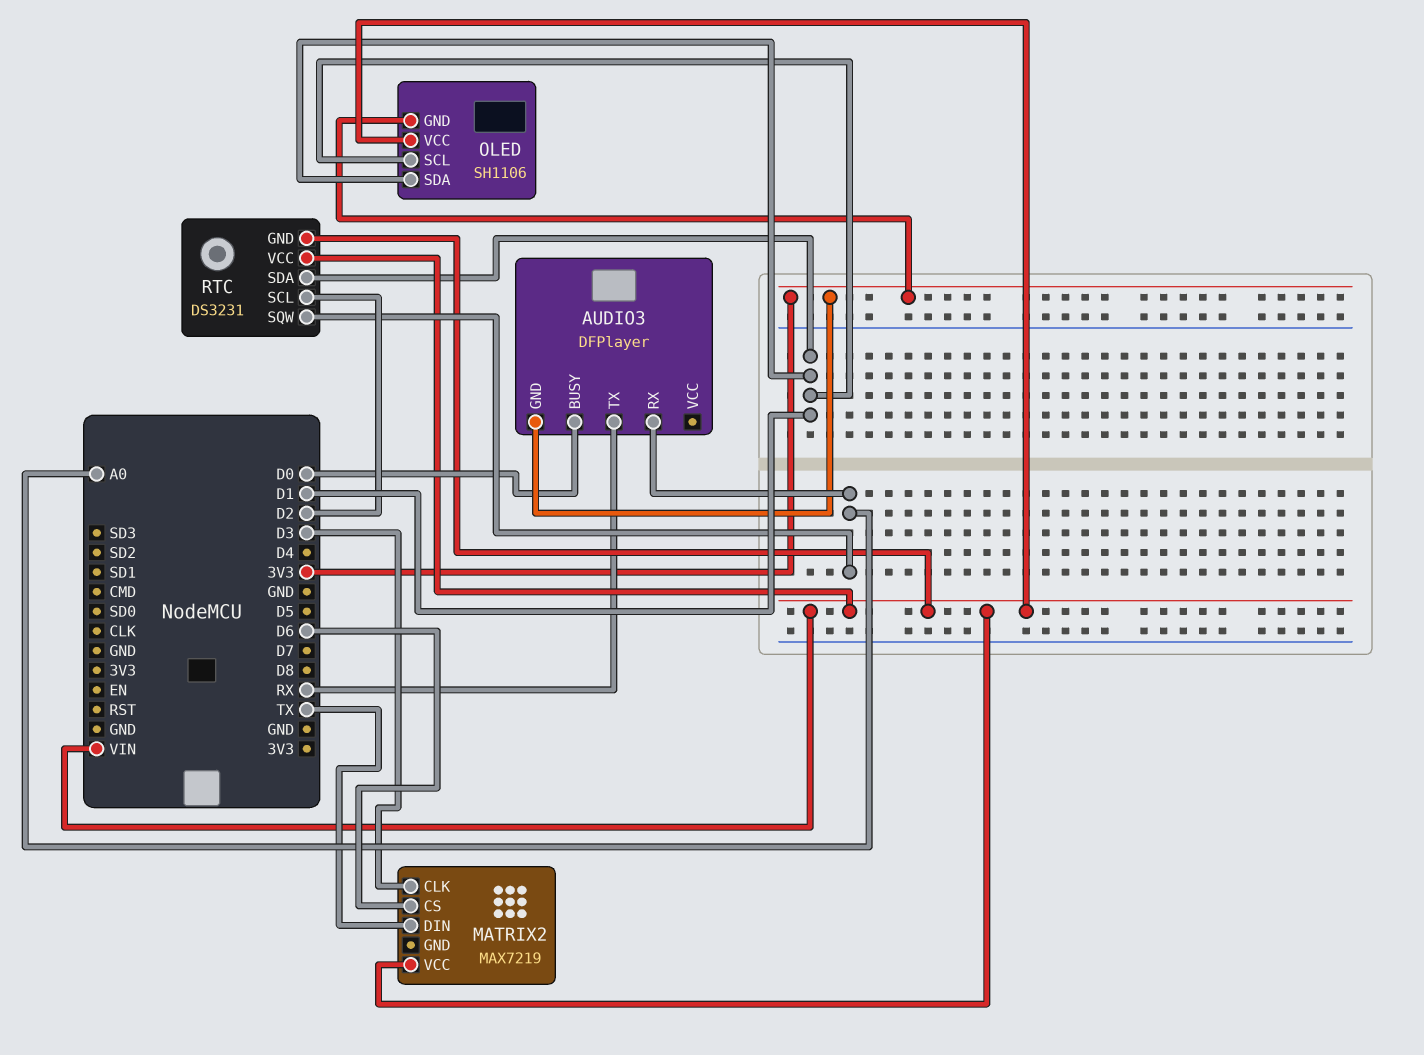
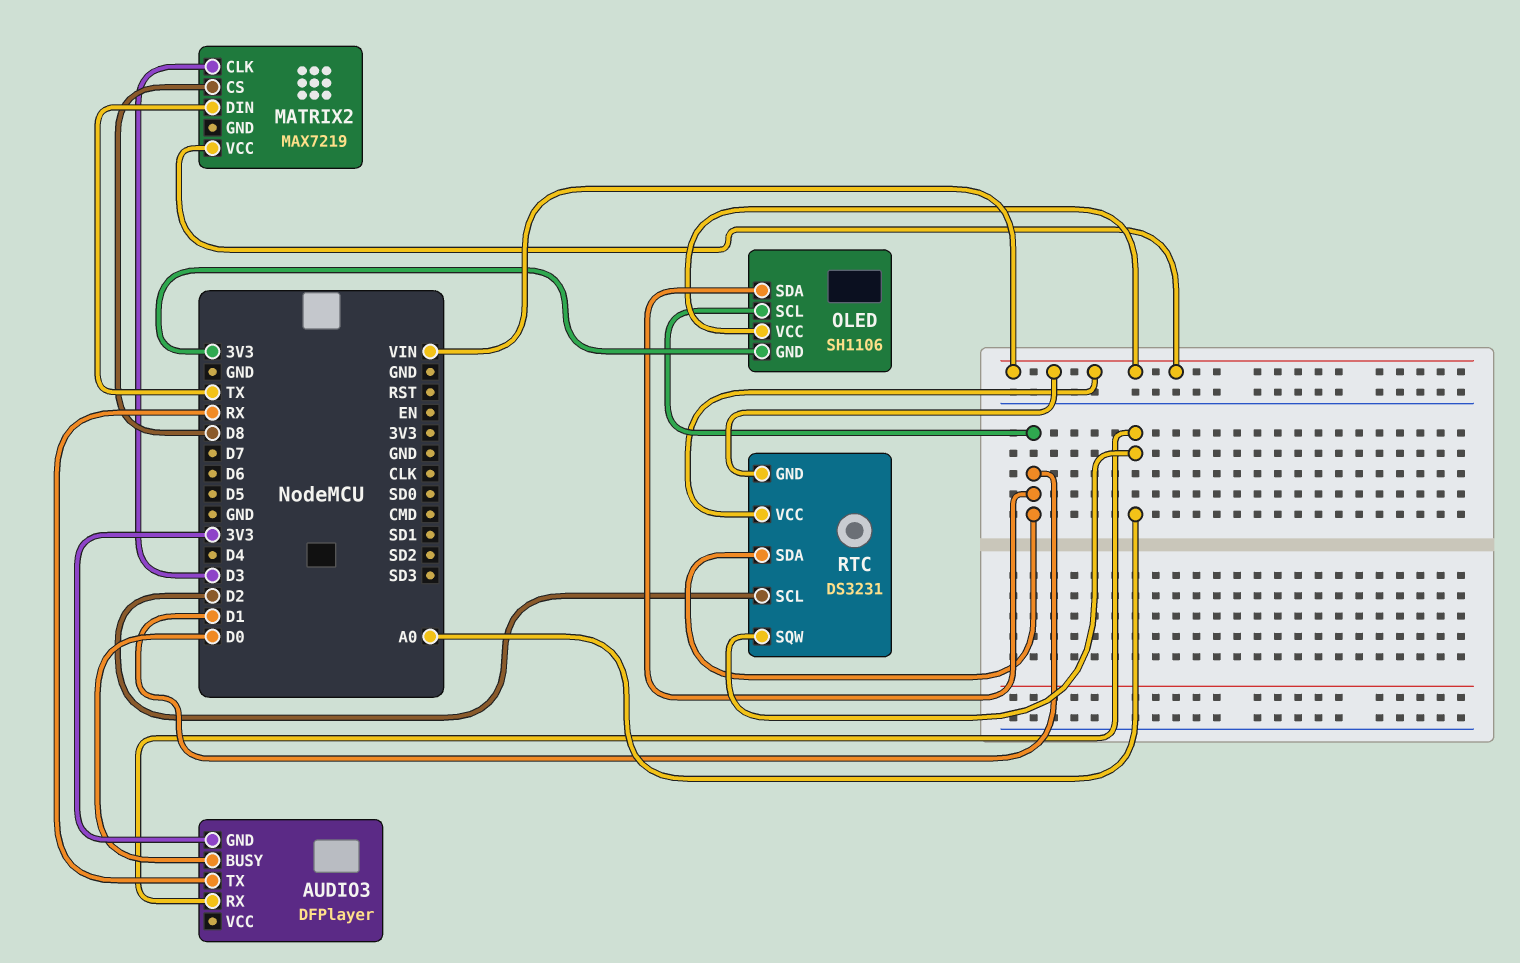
MATRIX2 pin CS: D6 -> D8

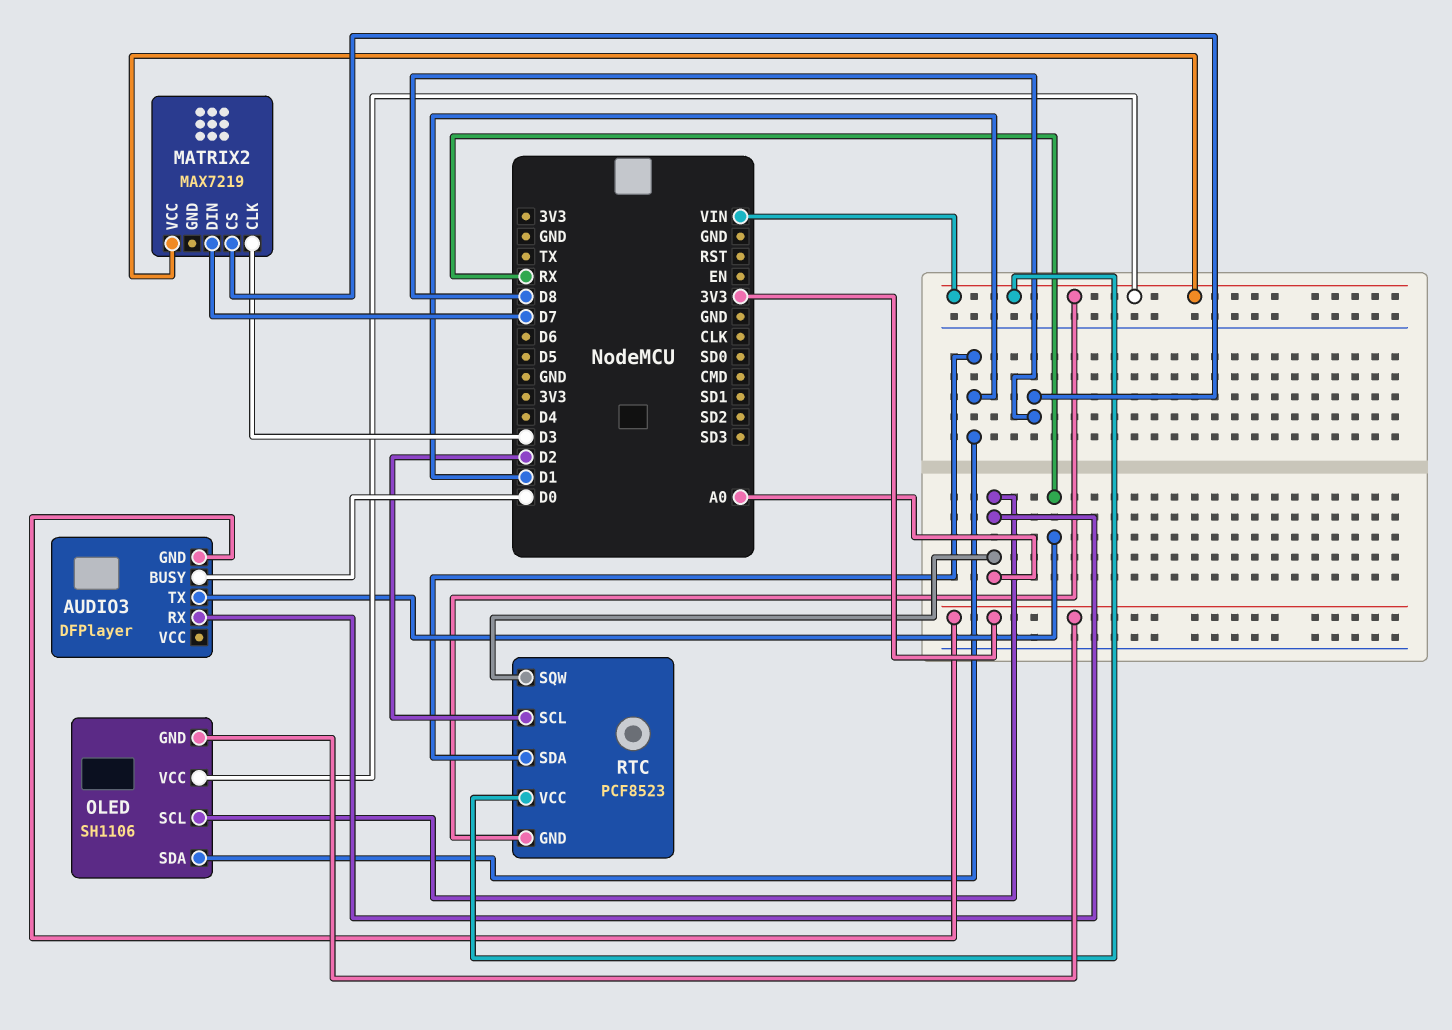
MATRIX2 pin DIN: TX -> D7
OLED pin SCL: D1 -> A0
RTC: DS3231 -> PCF8523

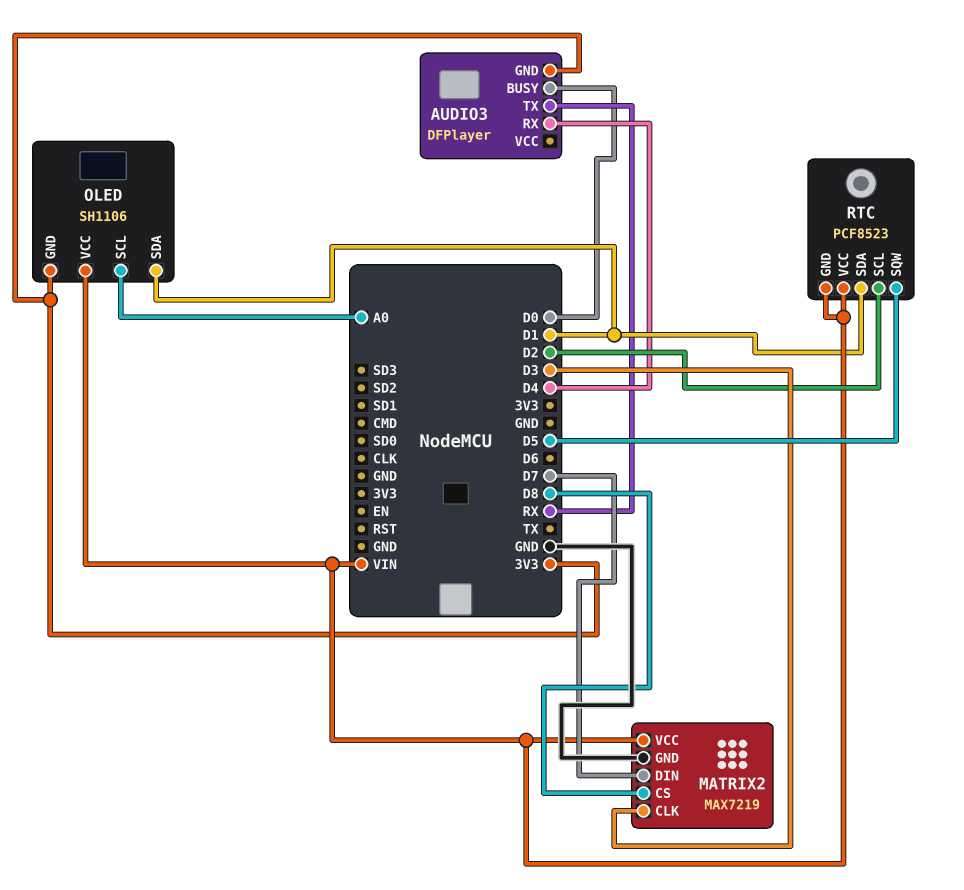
AUDIO3 pin RX: A0 -> D4
MATRIX2 pin GND: none -> GND
RTC pin SQW: A0 -> D5

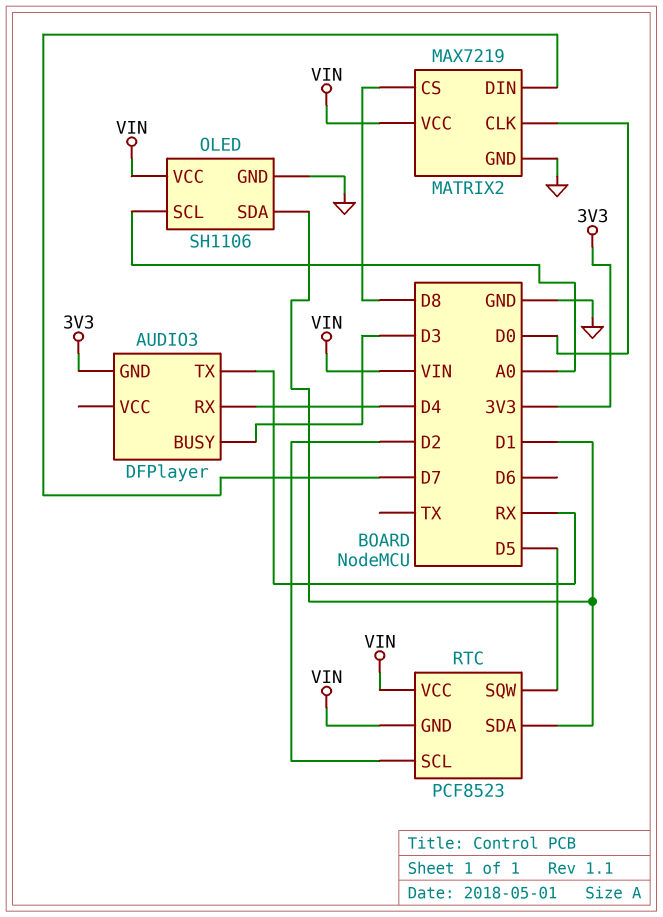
AUDIO3 pin BUSY: D0 -> D3
MATRIX2 pin CLK: D3 -> D0
OLED pin GND: 3V3 -> GND

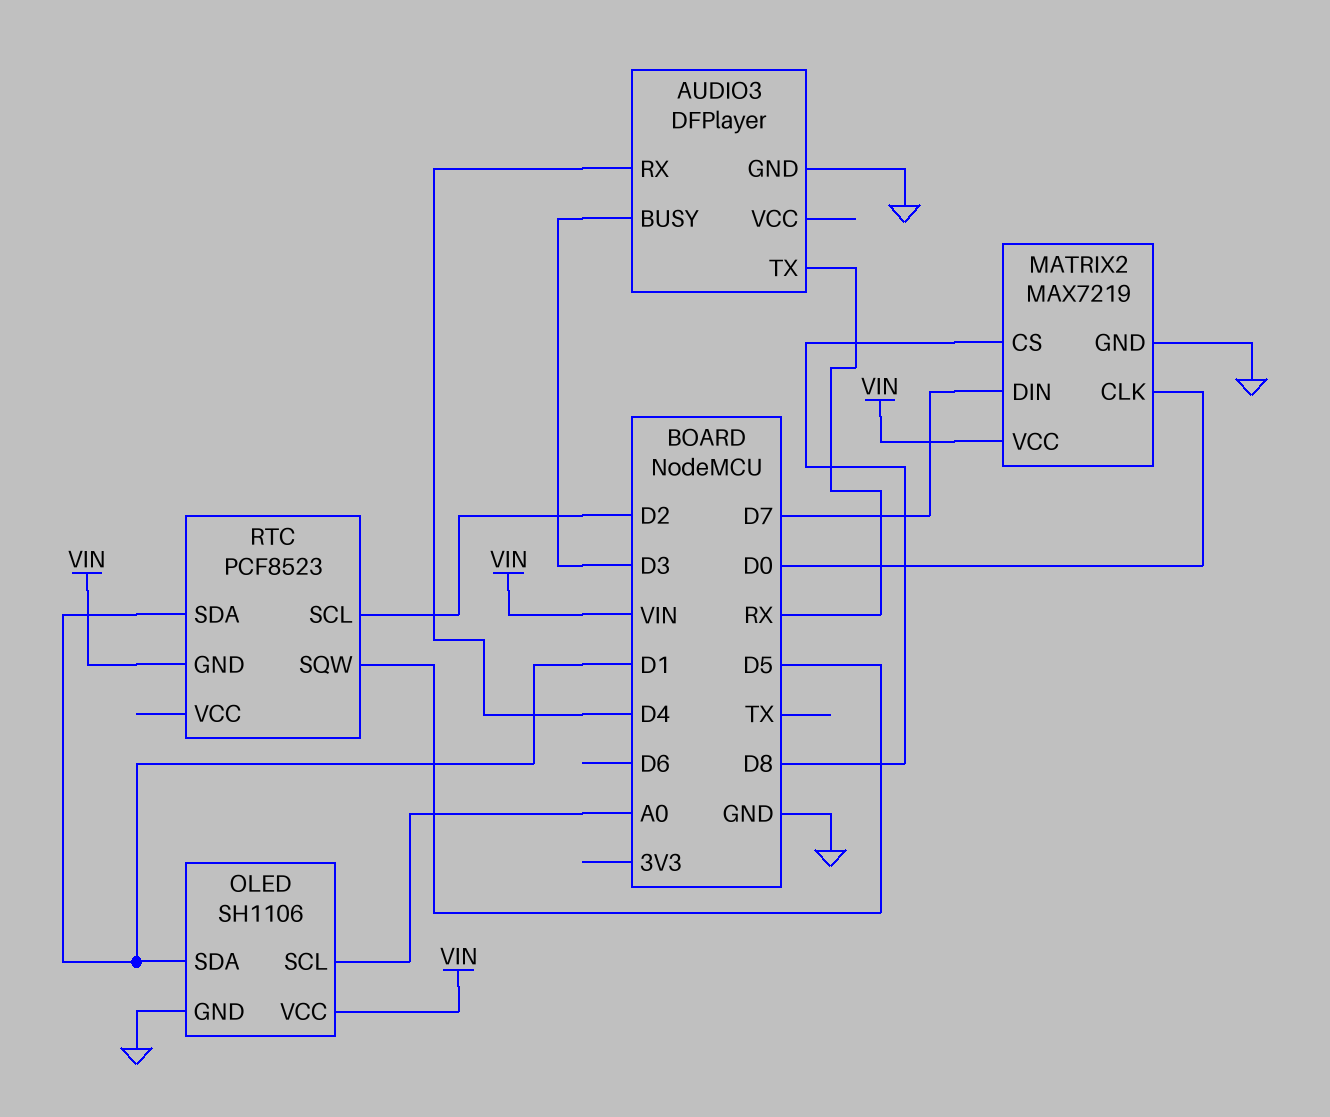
AUDIO3 pin GND: 3V3 -> GND
RTC pin VCC: VIN -> none

